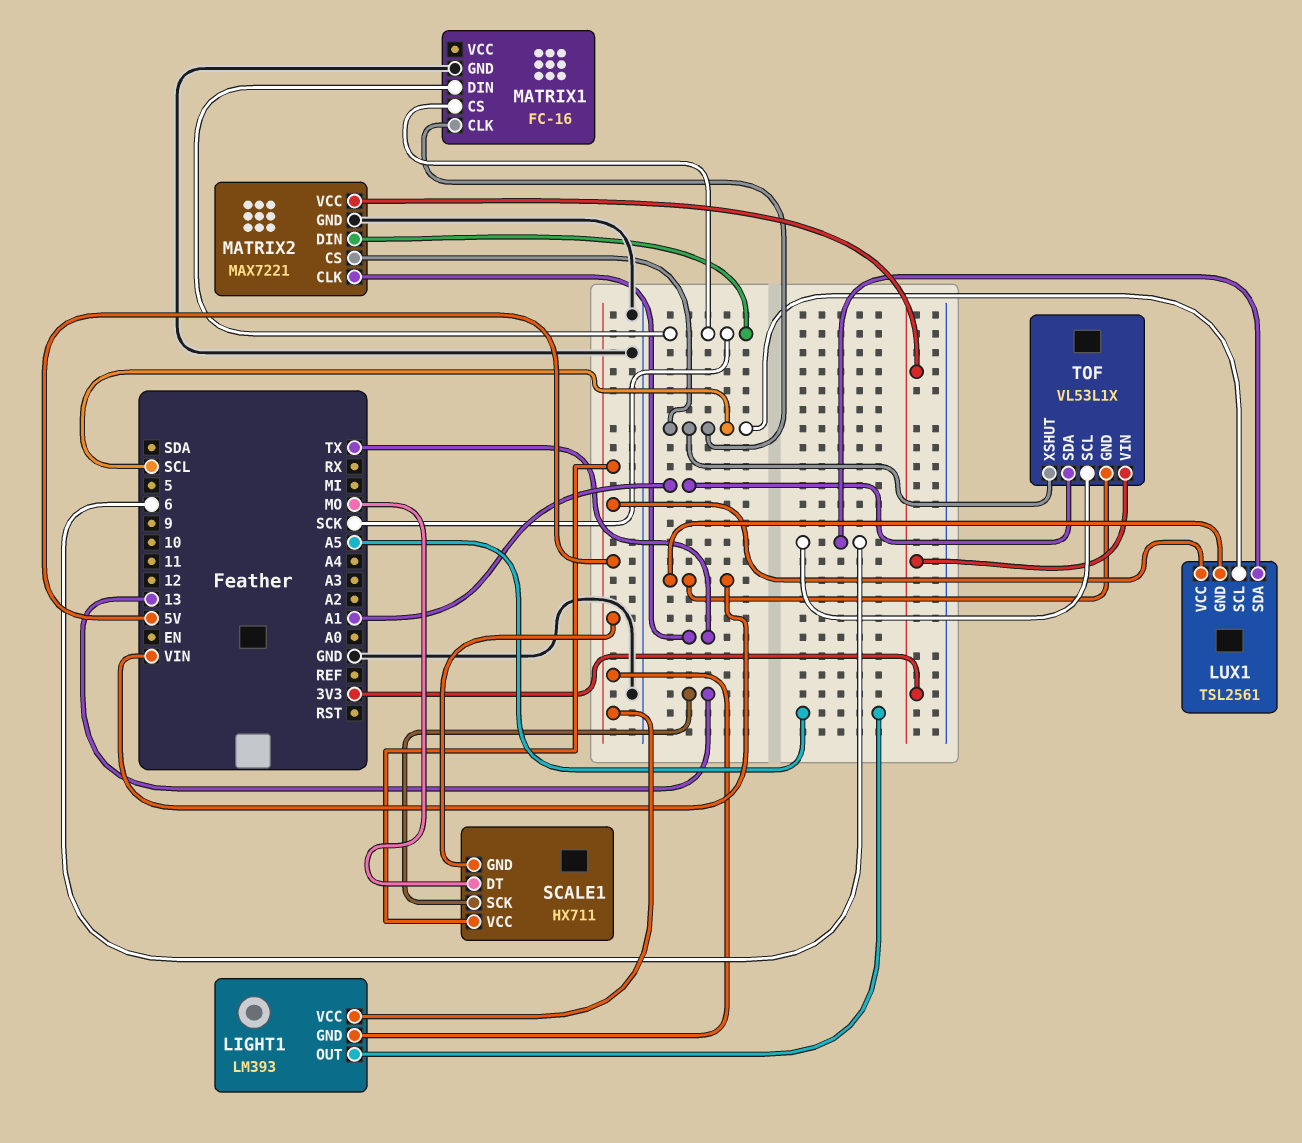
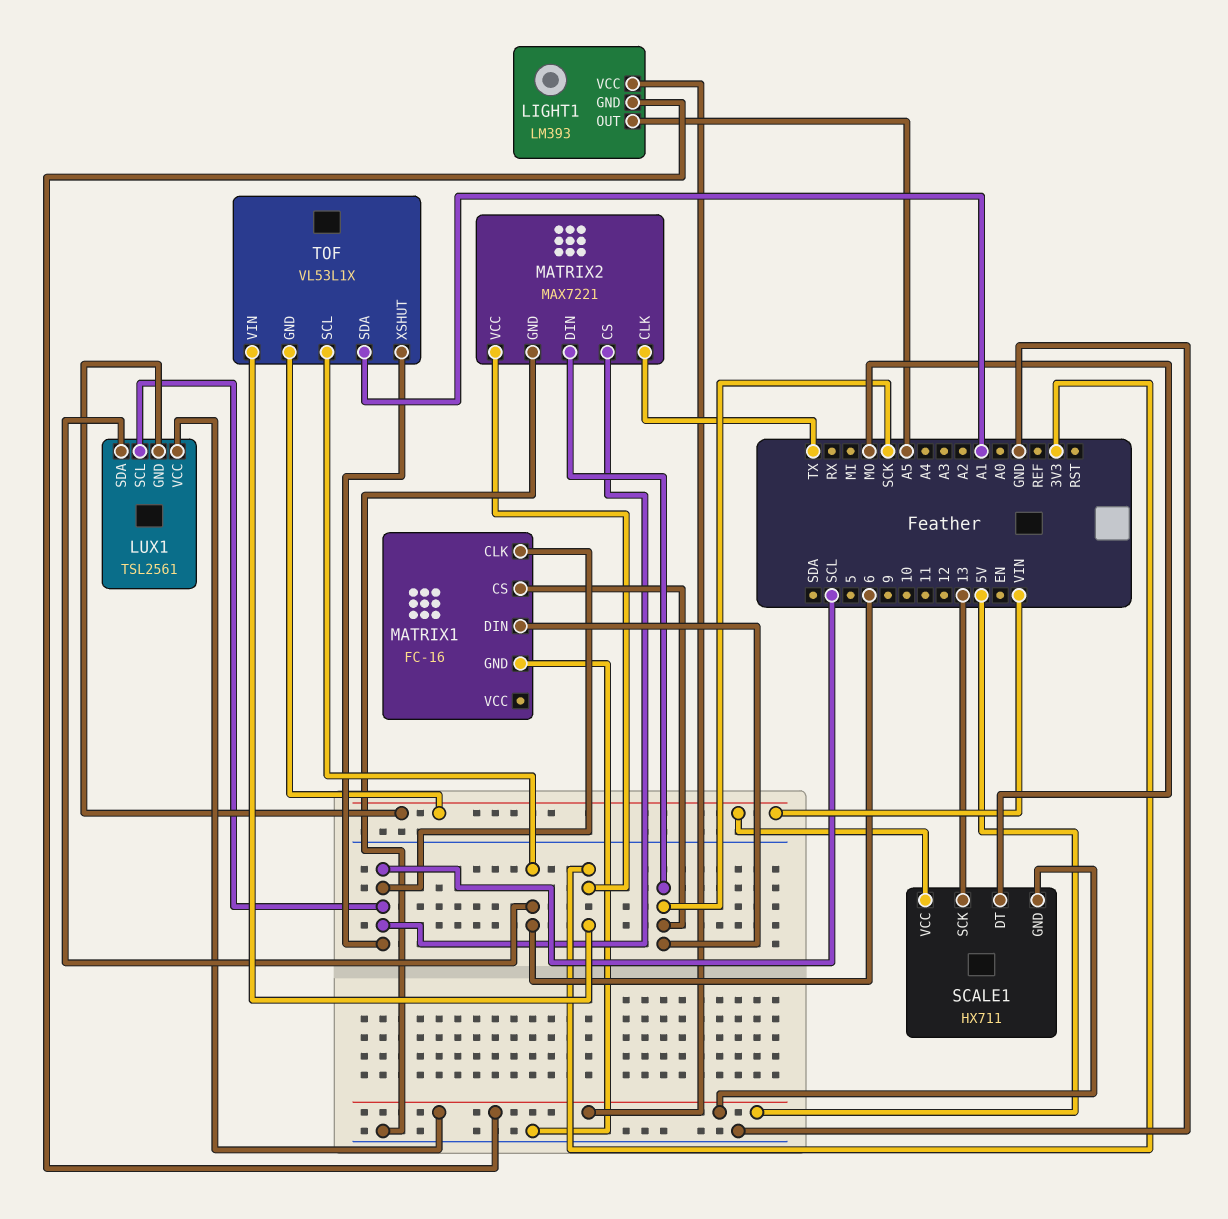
SCALE1 pin VCC: 5V -> VIN

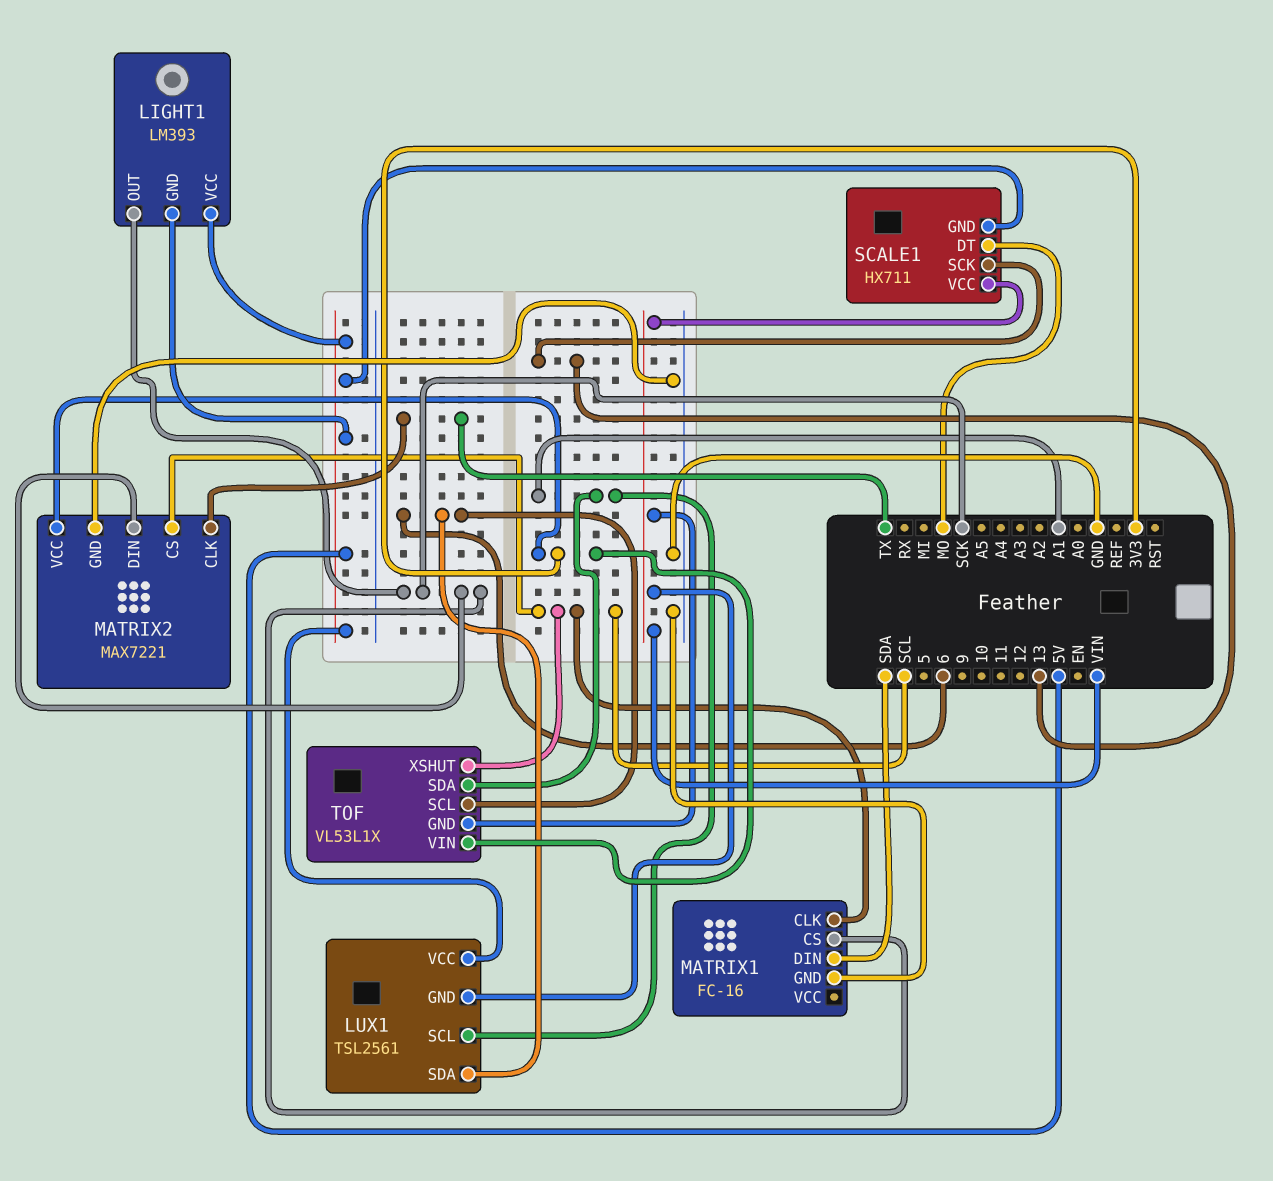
LIGHT1 pin OUT: A5 -> SCK
LUX1 pin SCL: SCL -> A1
MATRIX1 pin DIN: SCK -> SDA

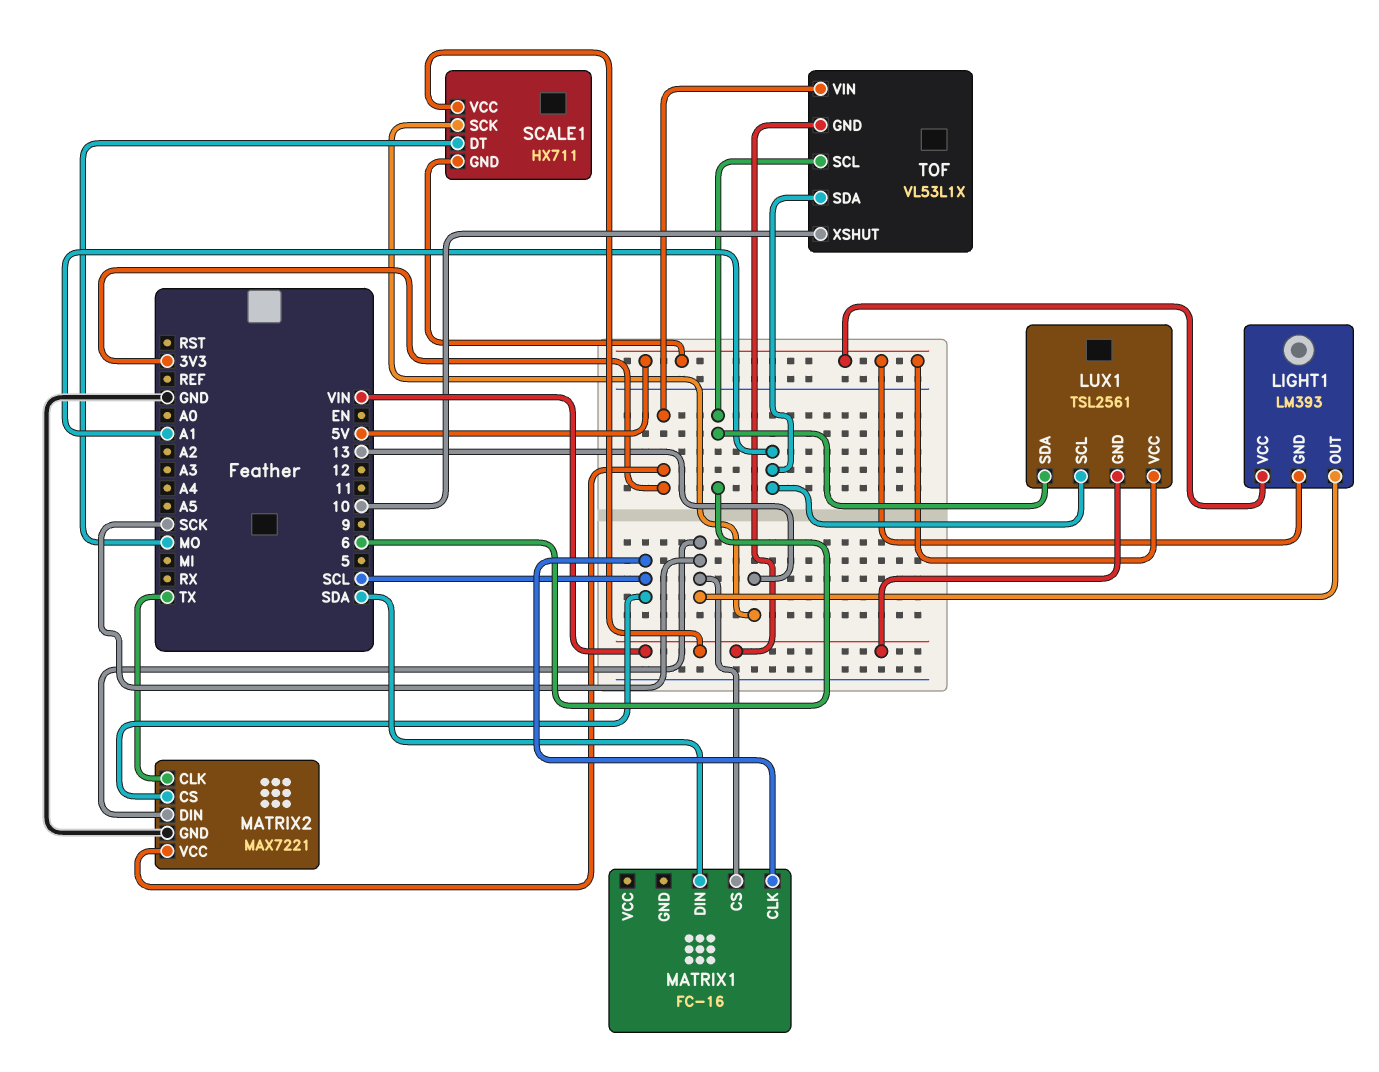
MATRIX1 pin GND: GND -> none
TOF pin XSHUT: SCL -> 10

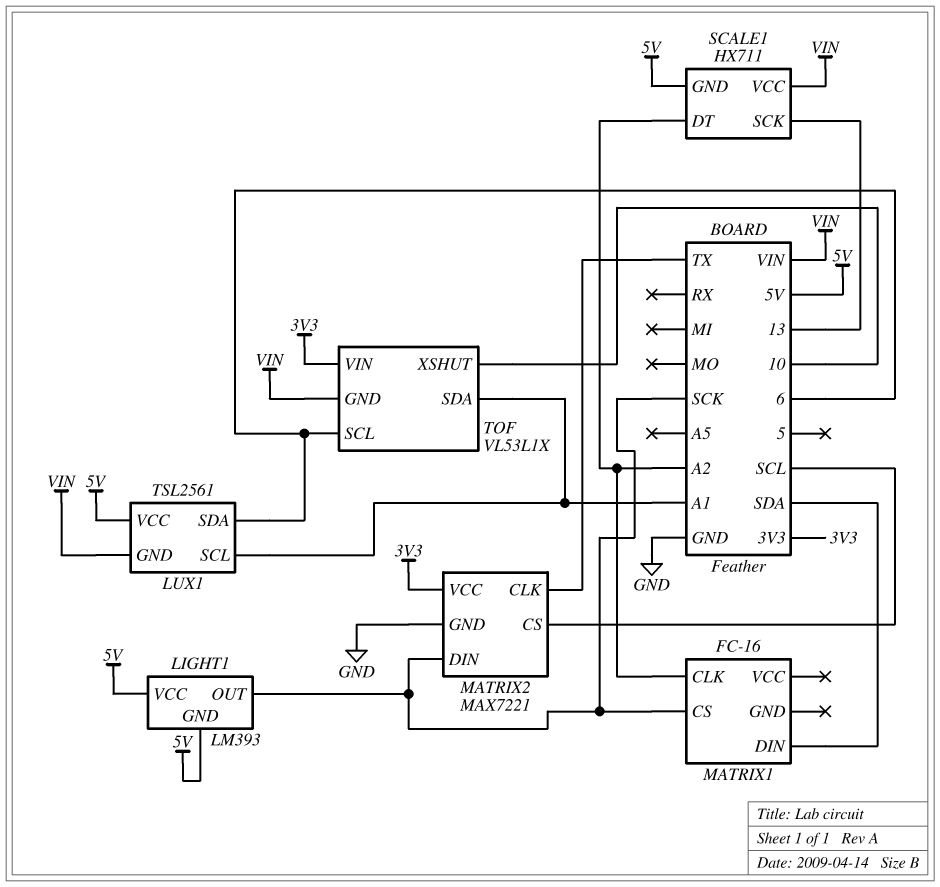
MATRIX1 pin CLK: SCL -> A2
SCALE1 pin DT: MO -> A2

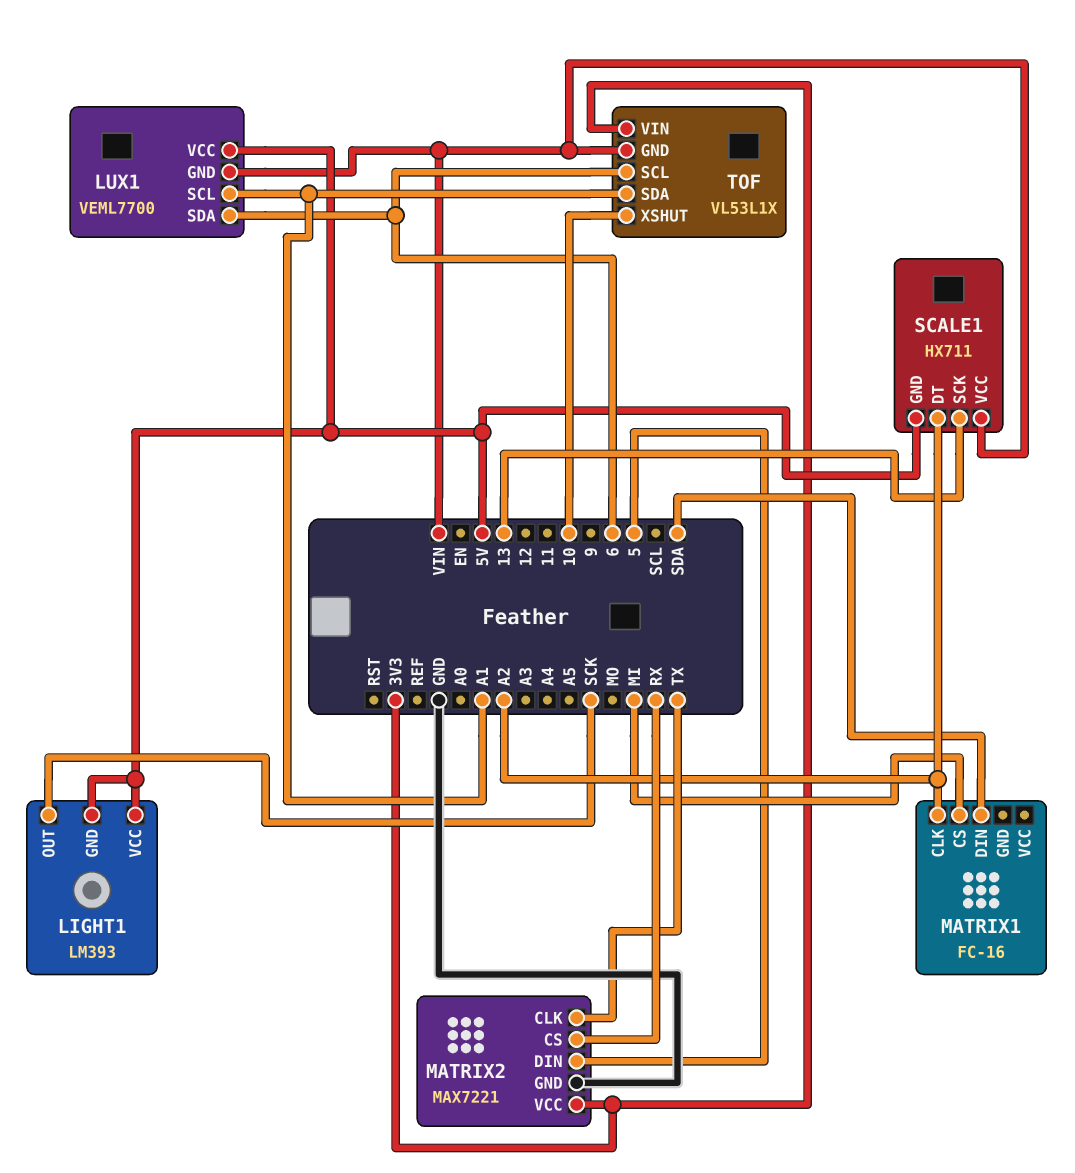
LUX1: TSL2561 -> VEML7700
MATRIX1 pin CS: SCK -> MI
MATRIX2 pin CS: SCL -> RX
MATRIX2 pin DIN: SCK -> 5

